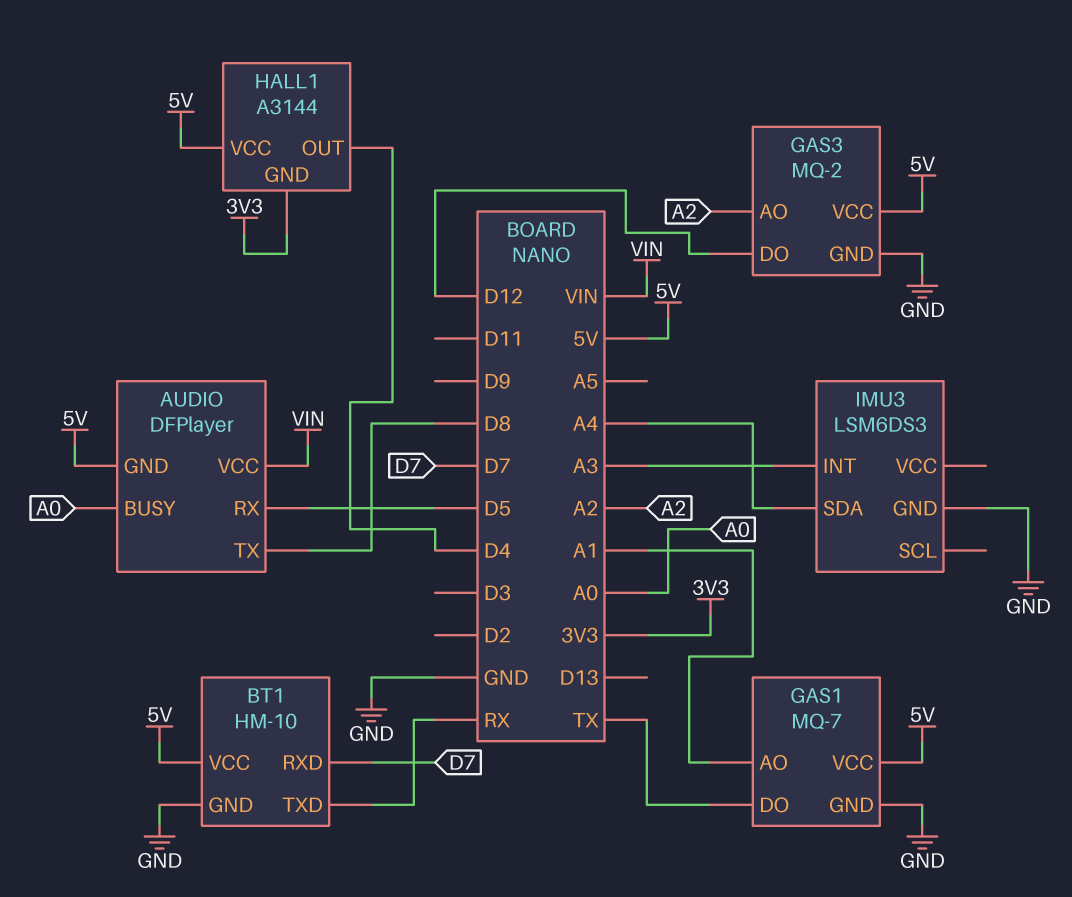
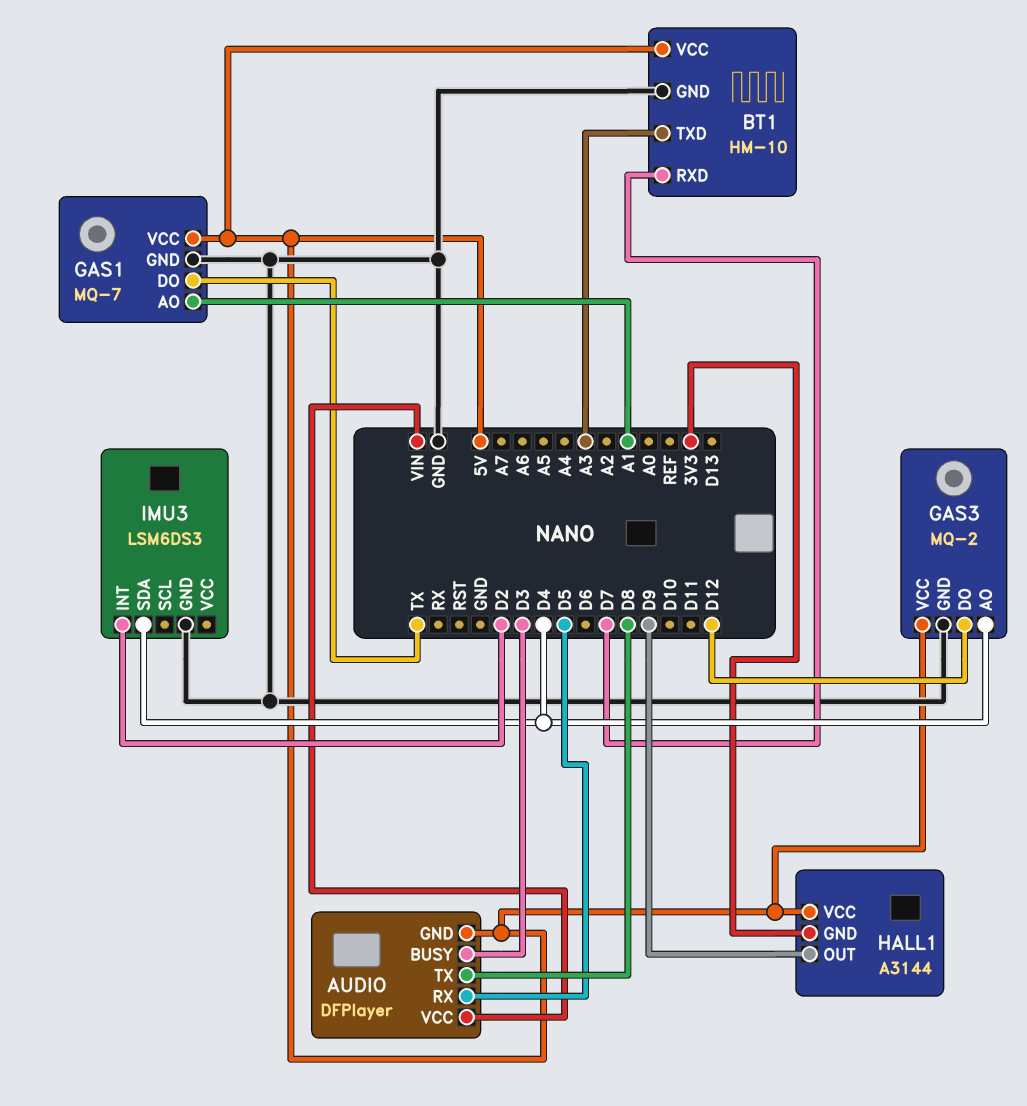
AUDIO pin BUSY: A0 -> D3
BT1 pin TXD: RX -> A3
GAS3 pin AO: A2 -> D4
HALL1 pin OUT: D4 -> D9
IMU3 pin INT: A3 -> D2
IMU3 pin SDA: A4 -> D4

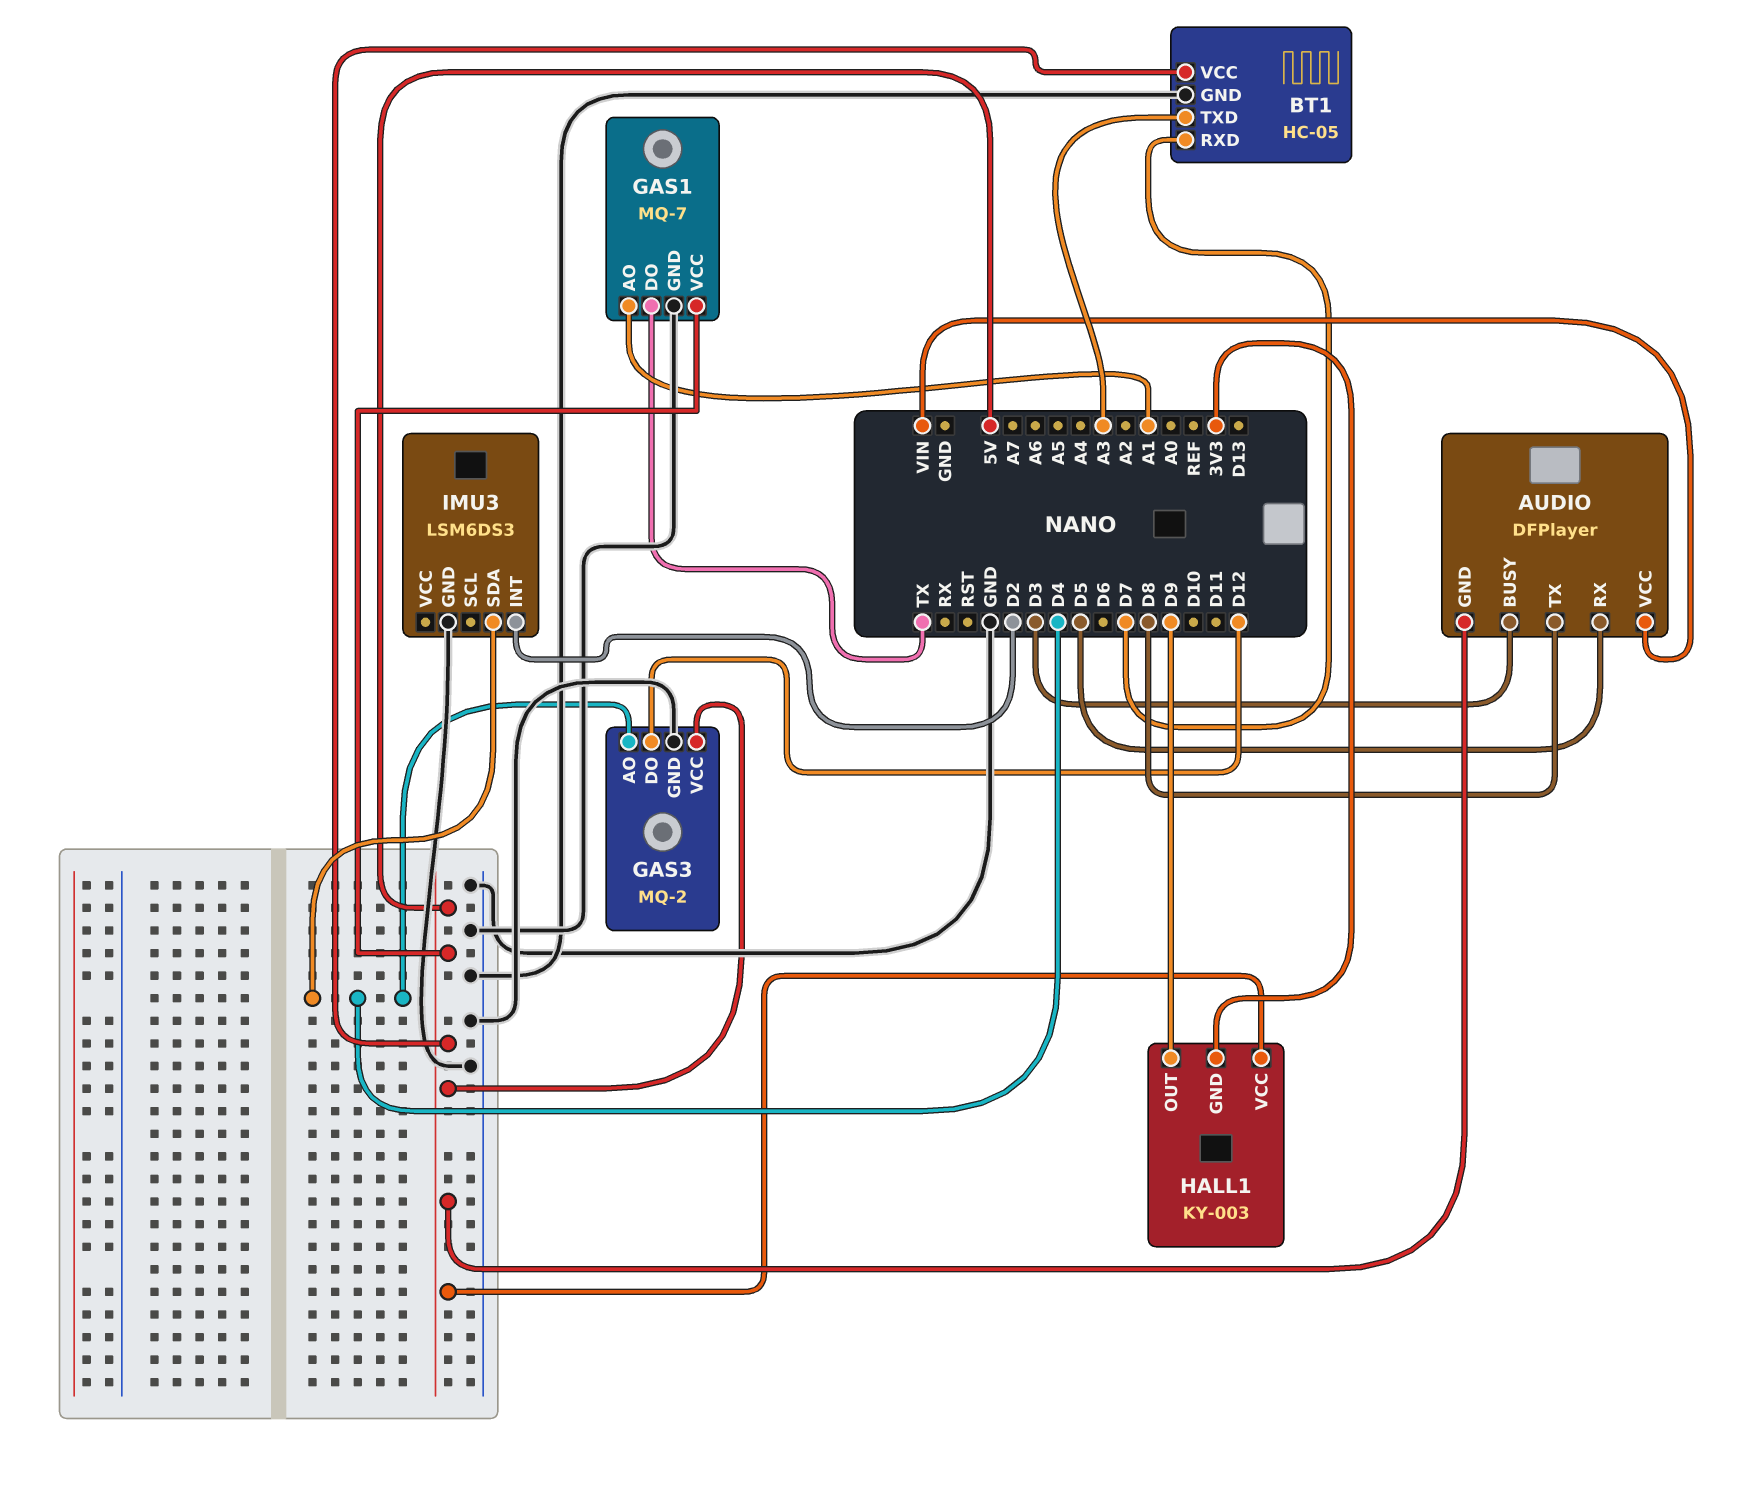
BT1: HM-10 -> HC-05
HALL1: A3144 -> KY-003

